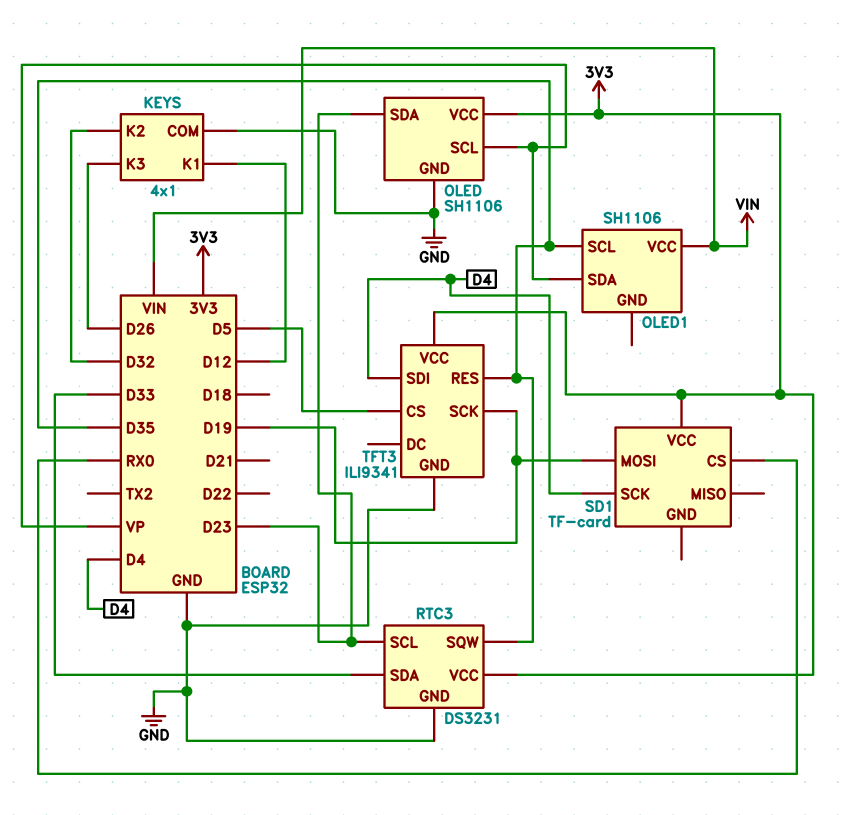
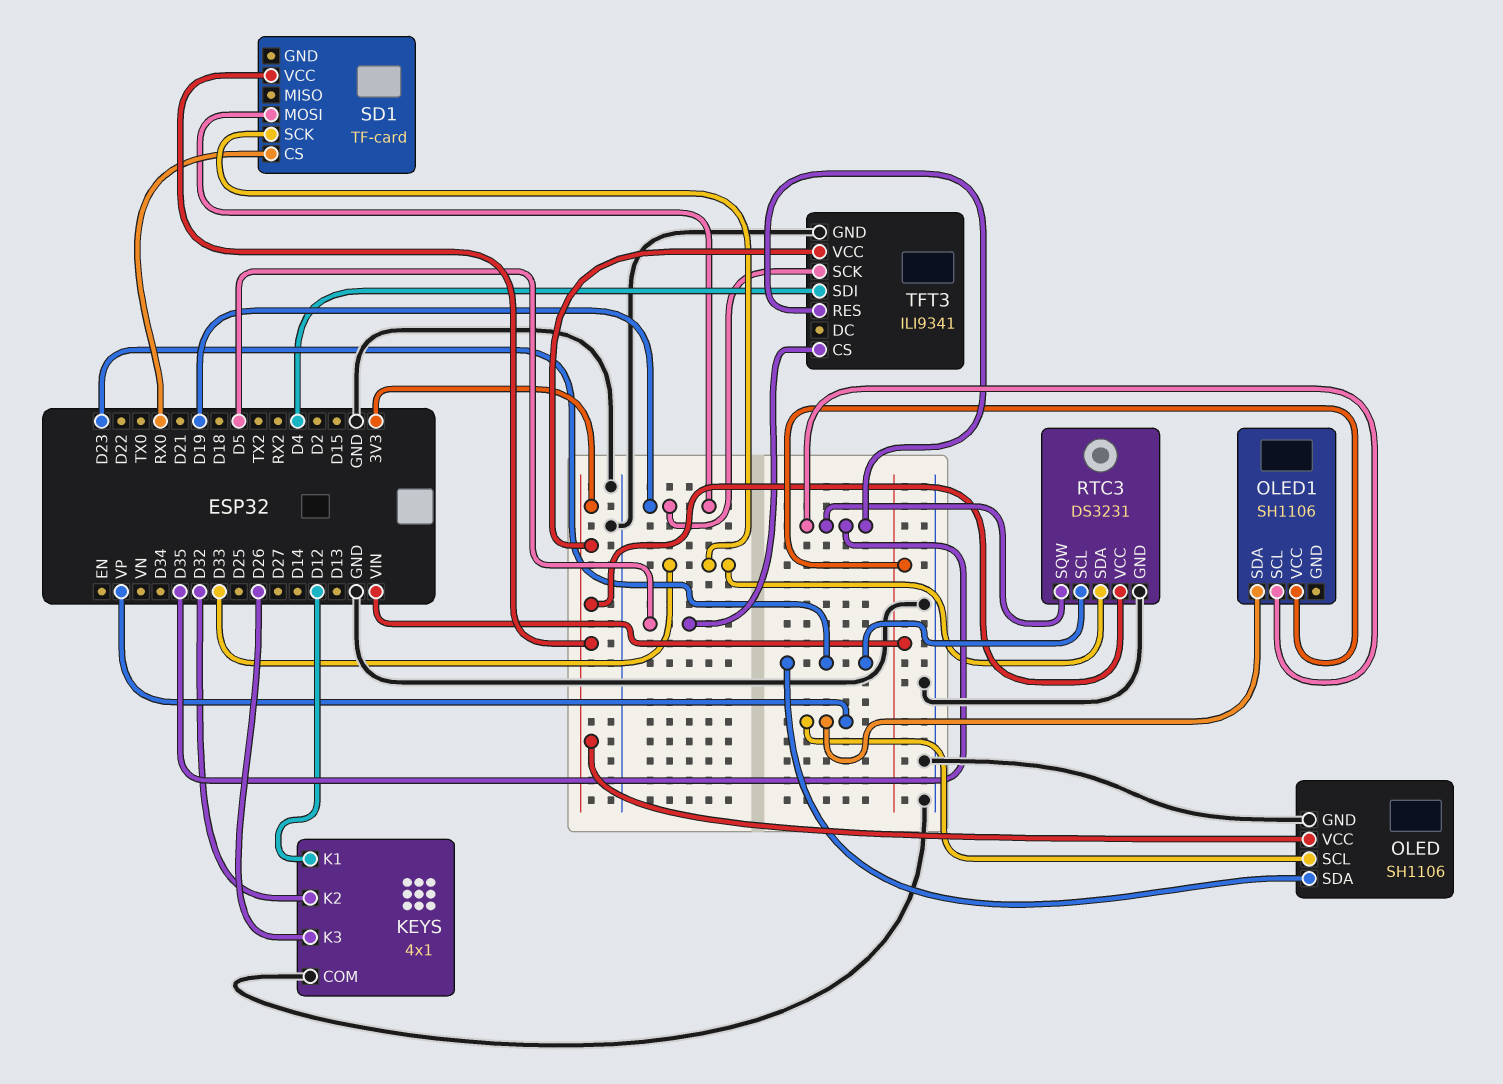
SD1 pin SCK: D4 -> D33

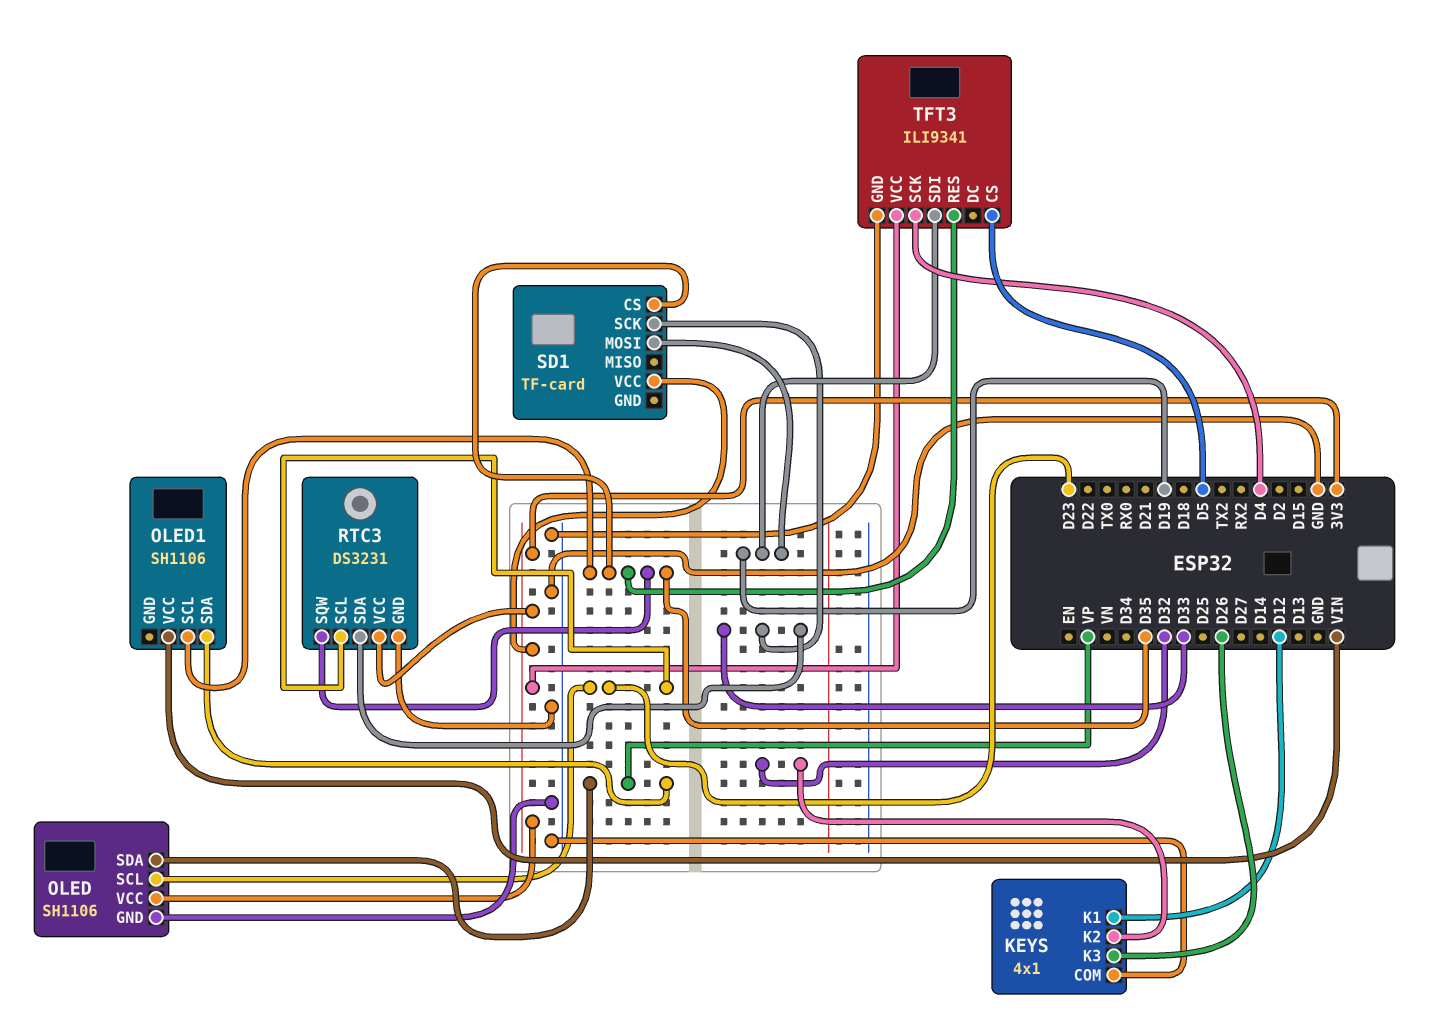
OLED pin SCL: VP -> D23
OLED pin SDA: D23 -> VP
SD1 pin CS: RX0 -> D35
TFT3 pin SCK: D19 -> D4
TFT3 pin SDI: D4 -> D19

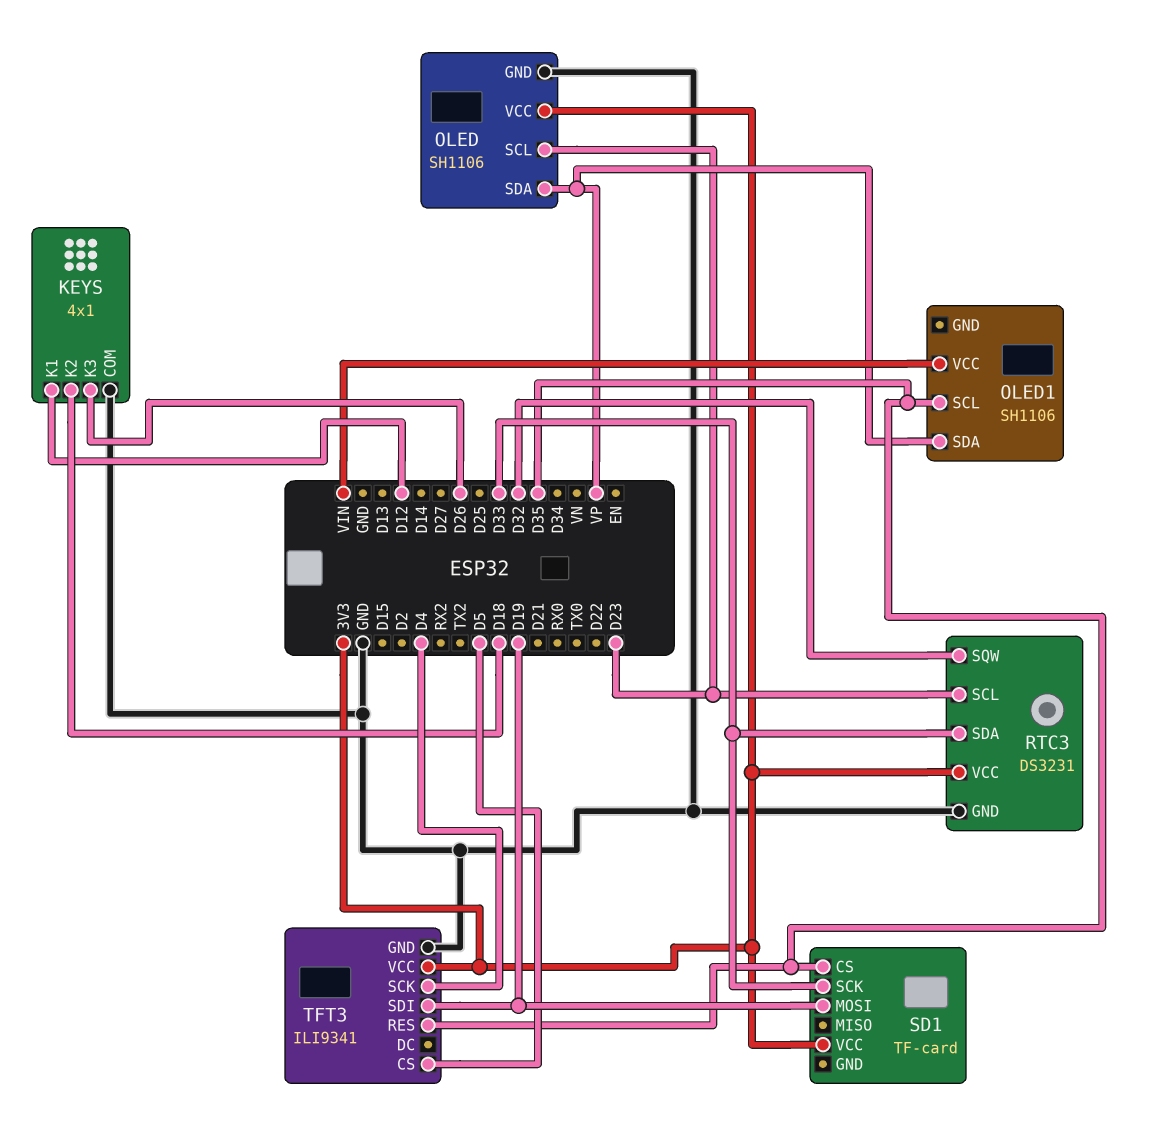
KEYS pin K2: D32 -> D18
RTC3 pin SQW: D35 -> D32

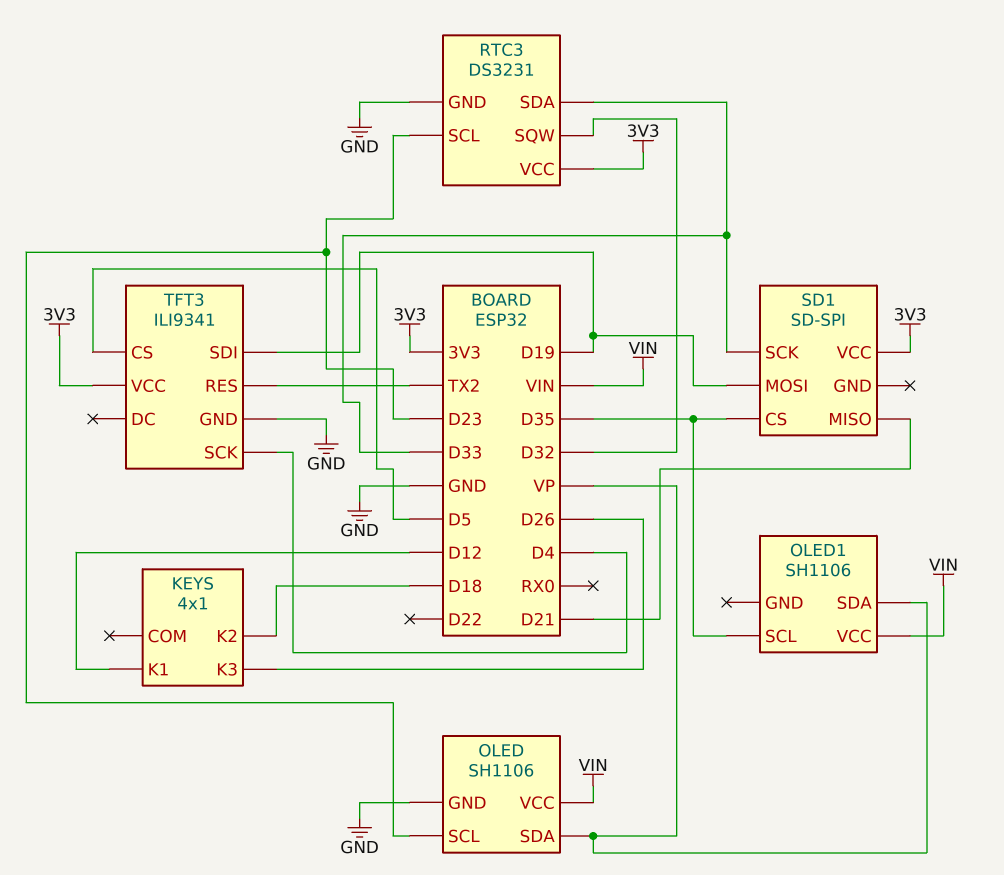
KEYS pin COM: GND -> none
OLED pin VCC: 3V3 -> VIN
SD1: TF-card -> SD-SPI
SD1 pin MISO: none -> D21
TFT3 pin RES: D35 -> TX2

